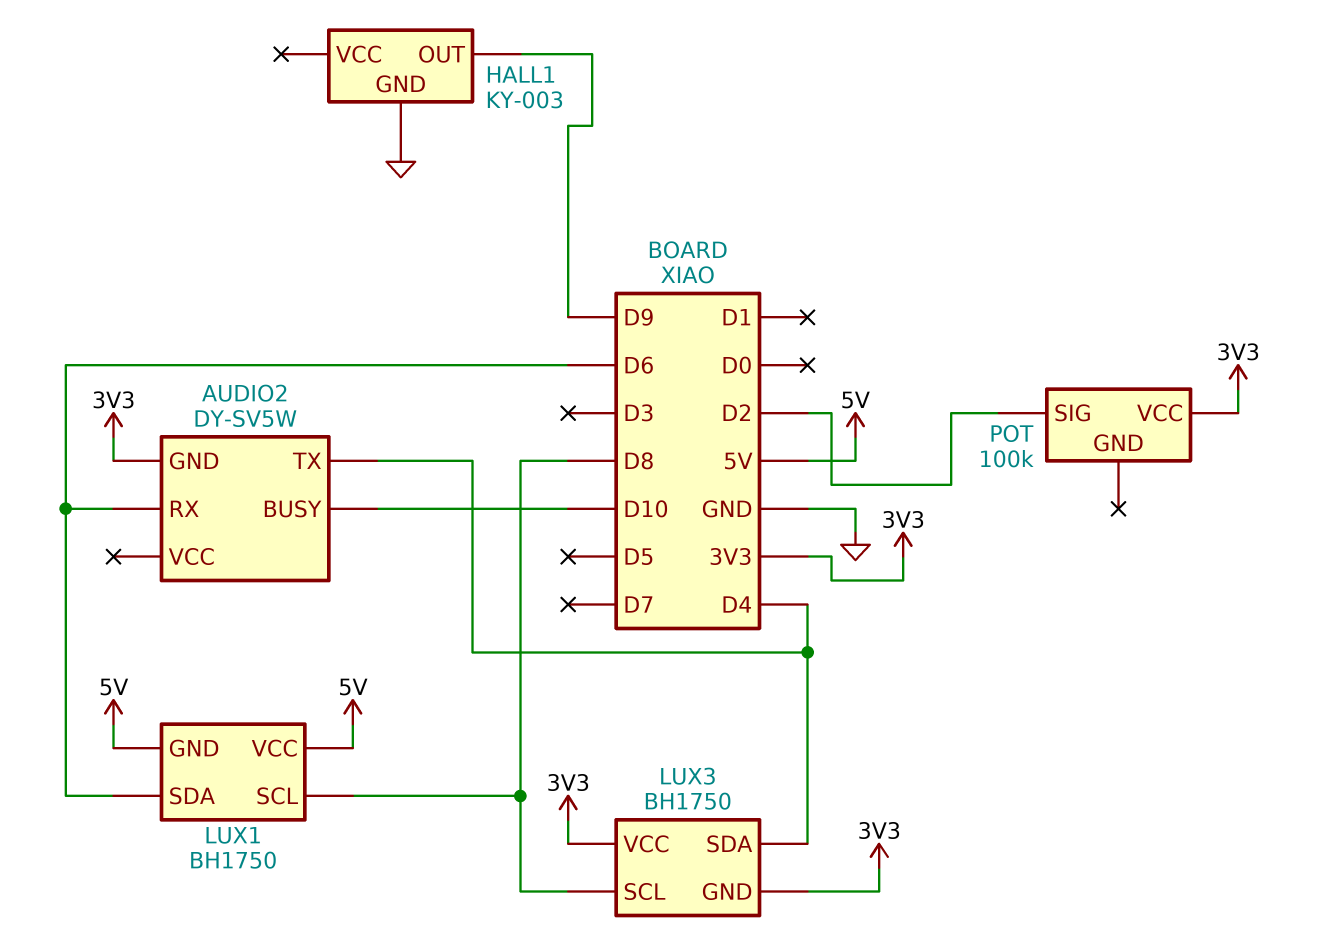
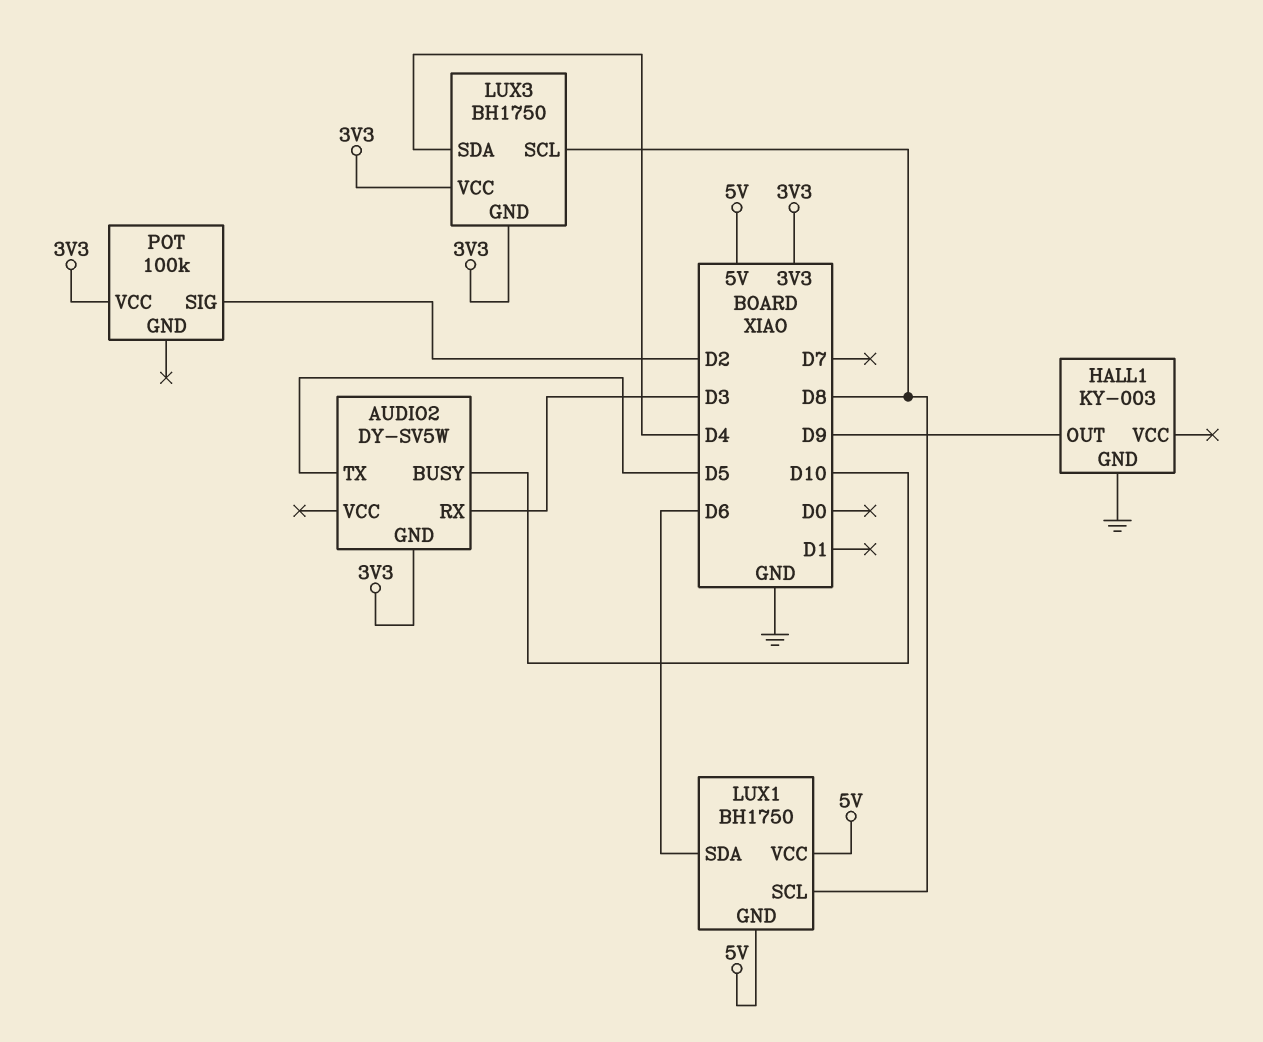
AUDIO2 pin RX: D6 -> D3
AUDIO2 pin TX: D4 -> D5

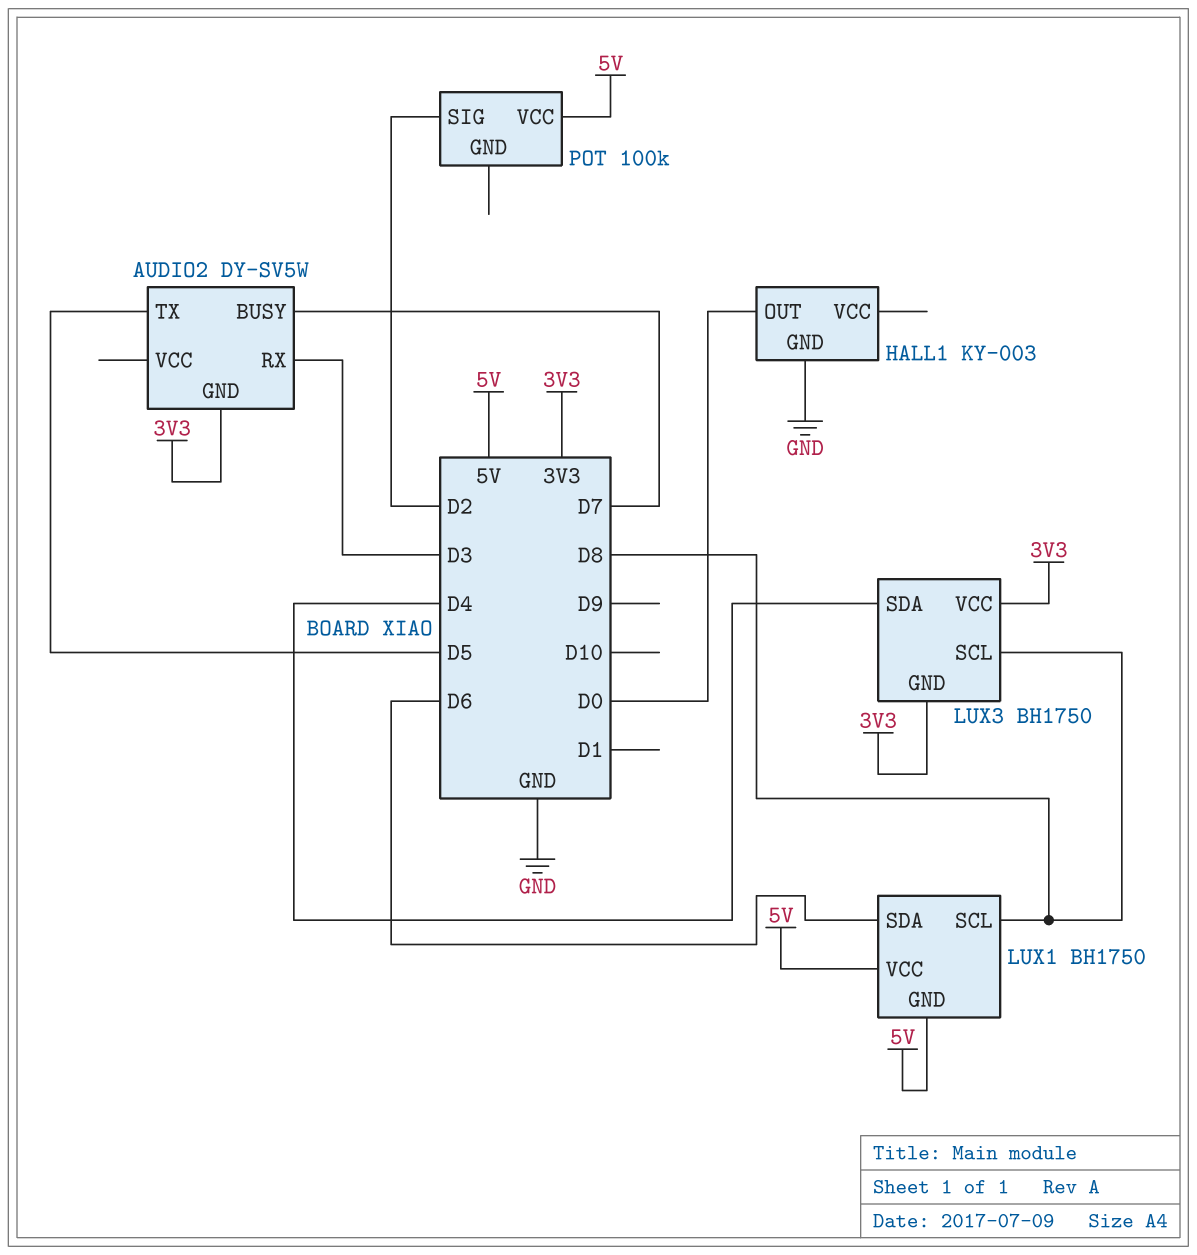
AUDIO2 pin BUSY: D10 -> D7
HALL1 pin OUT: D9 -> D0
POT pin VCC: 3V3 -> 5V

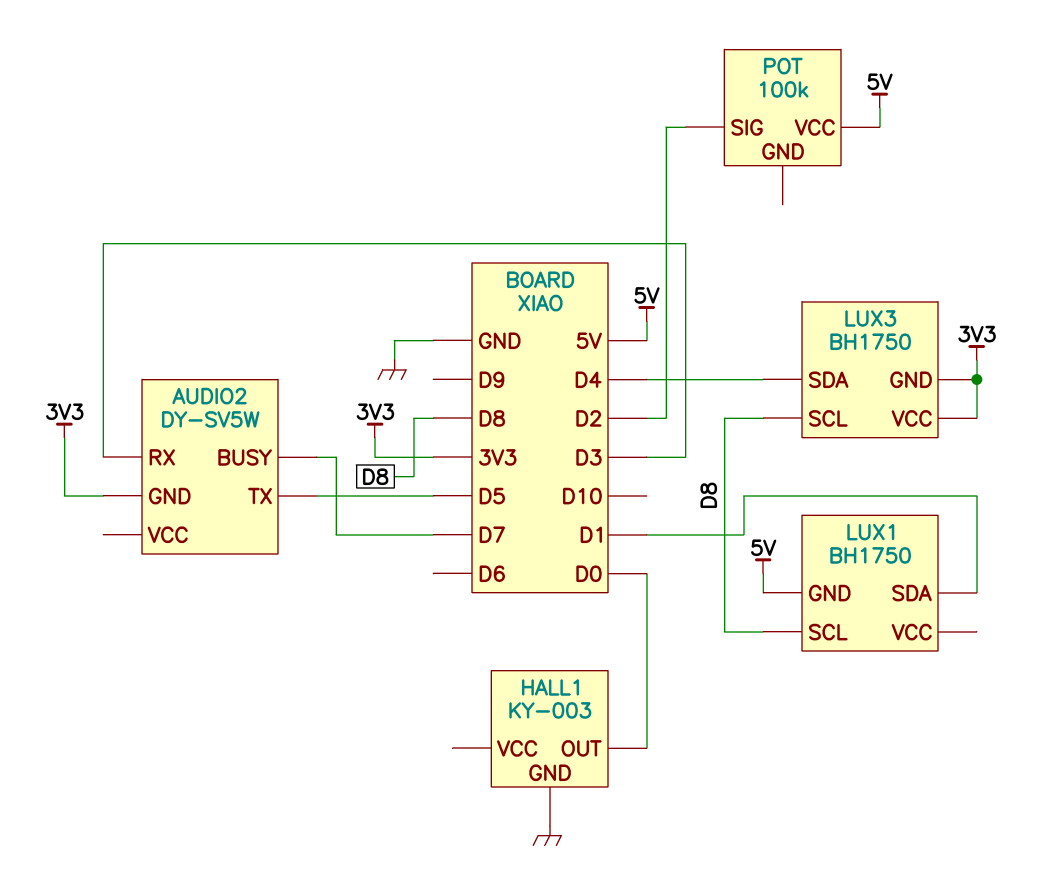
LUX1 pin SDA: D6 -> D1
LUX1 pin VCC: 5V -> none

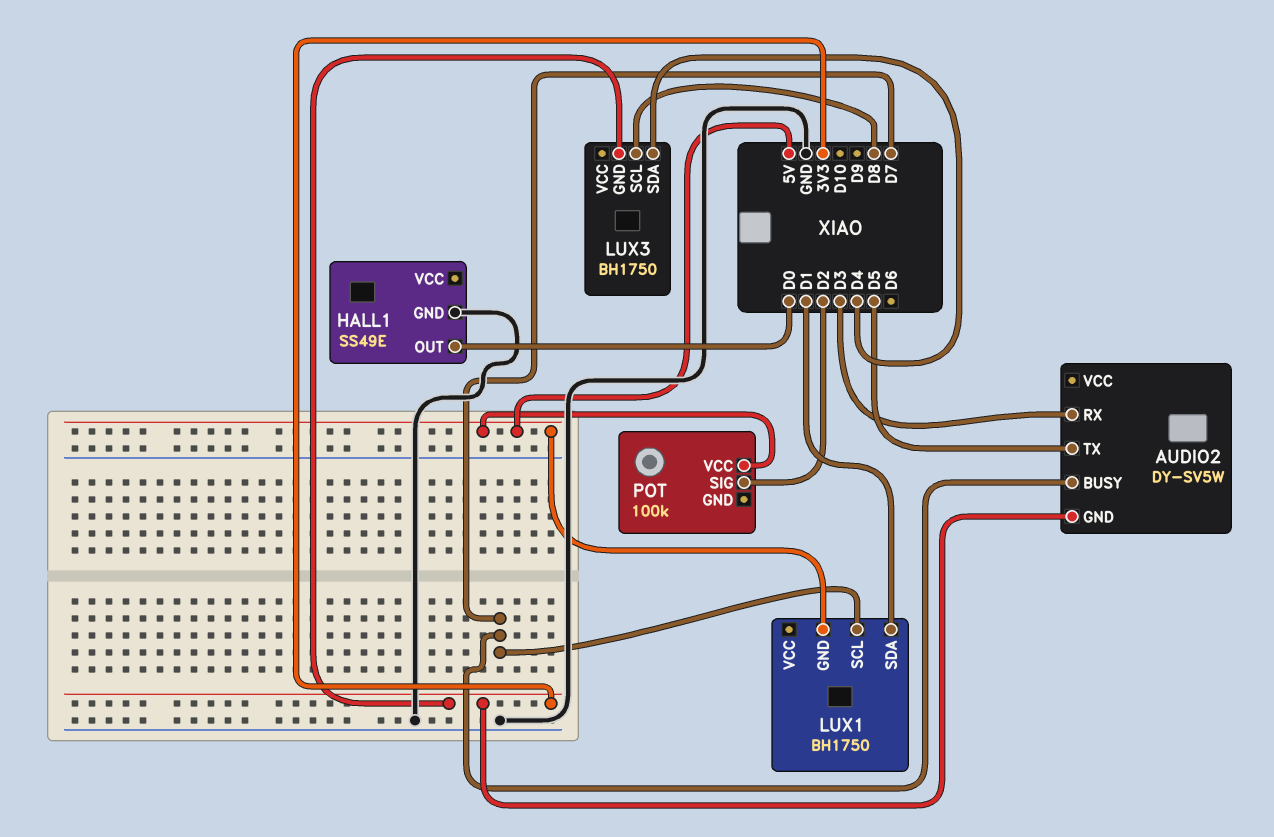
HALL1: KY-003 -> SS49E
LUX1 pin SCL: D8 -> D7
LUX3 pin VCC: 3V3 -> none

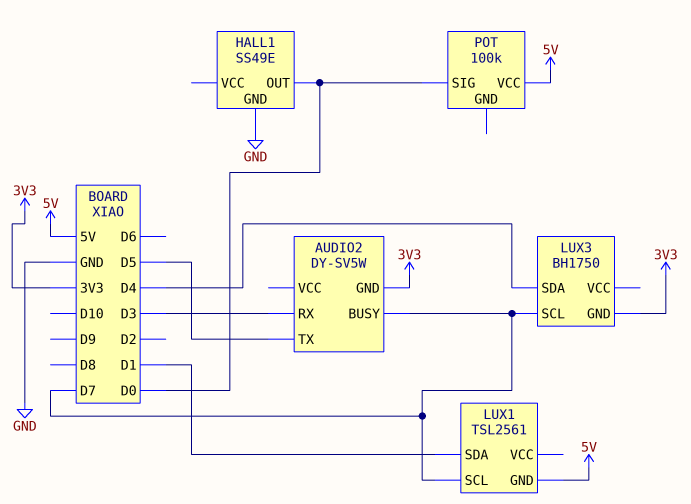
LUX1: BH1750 -> TSL2561
LUX3 pin SCL: D8 -> D7
POT pin SIG: D2 -> D0

